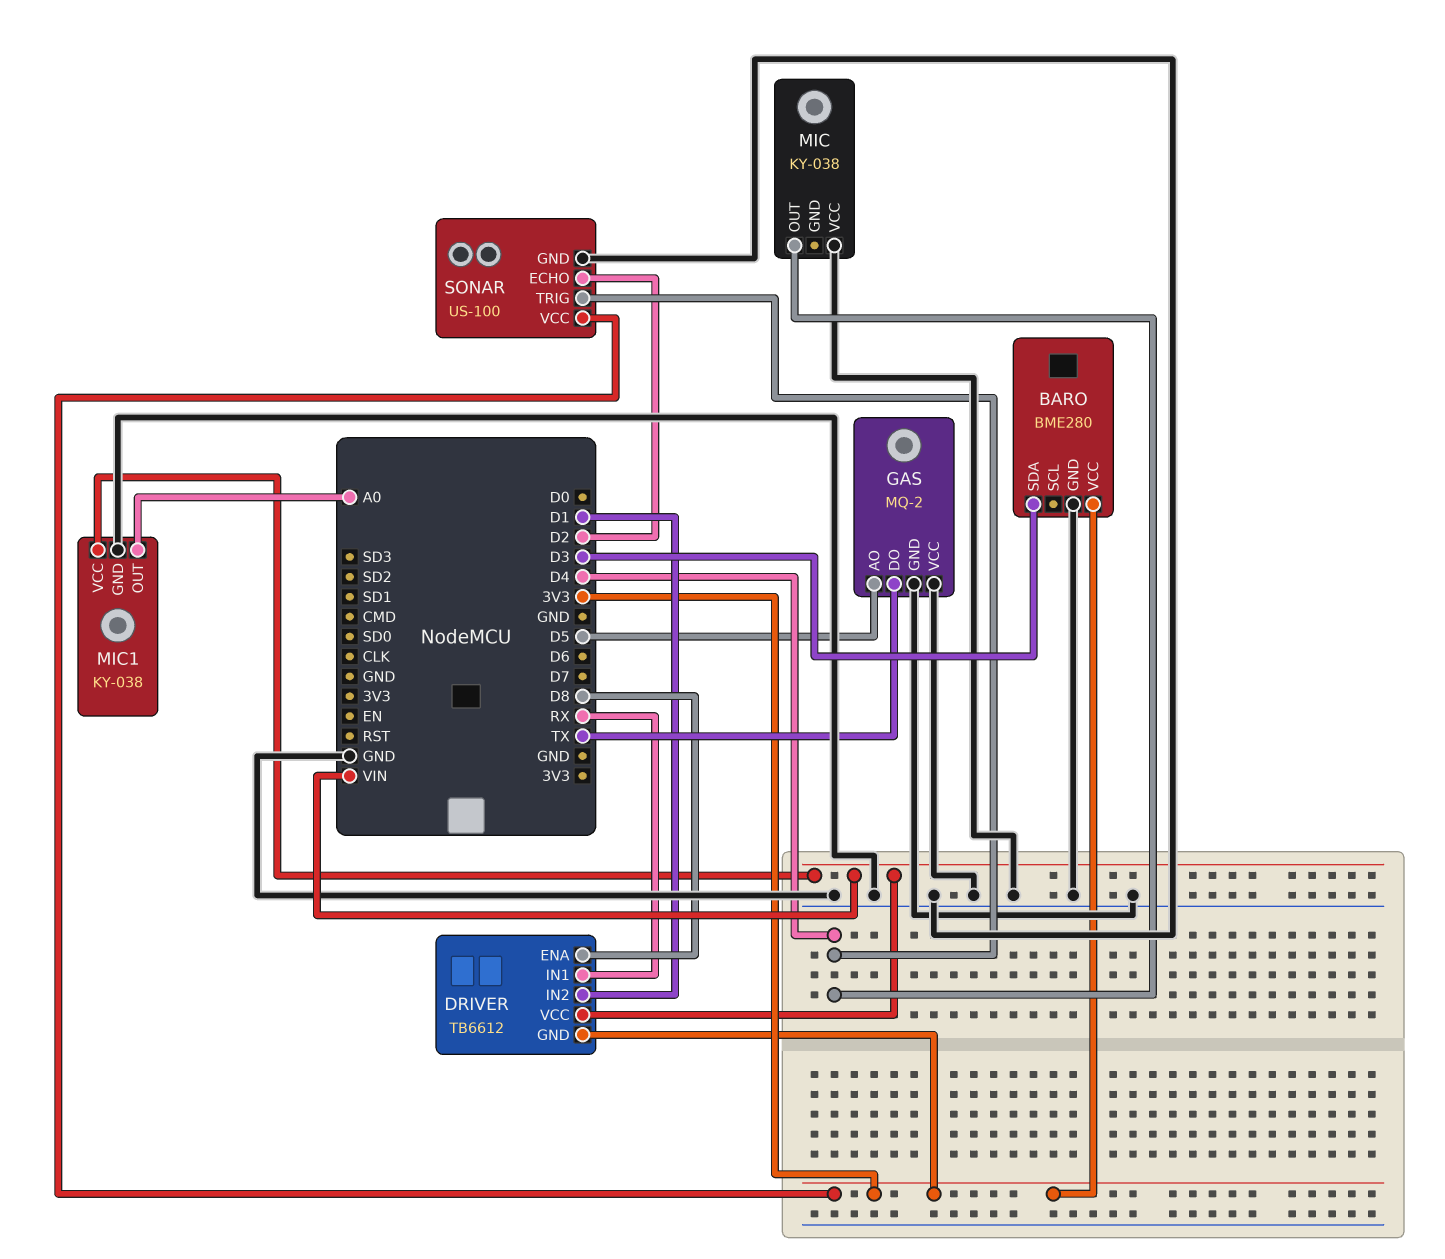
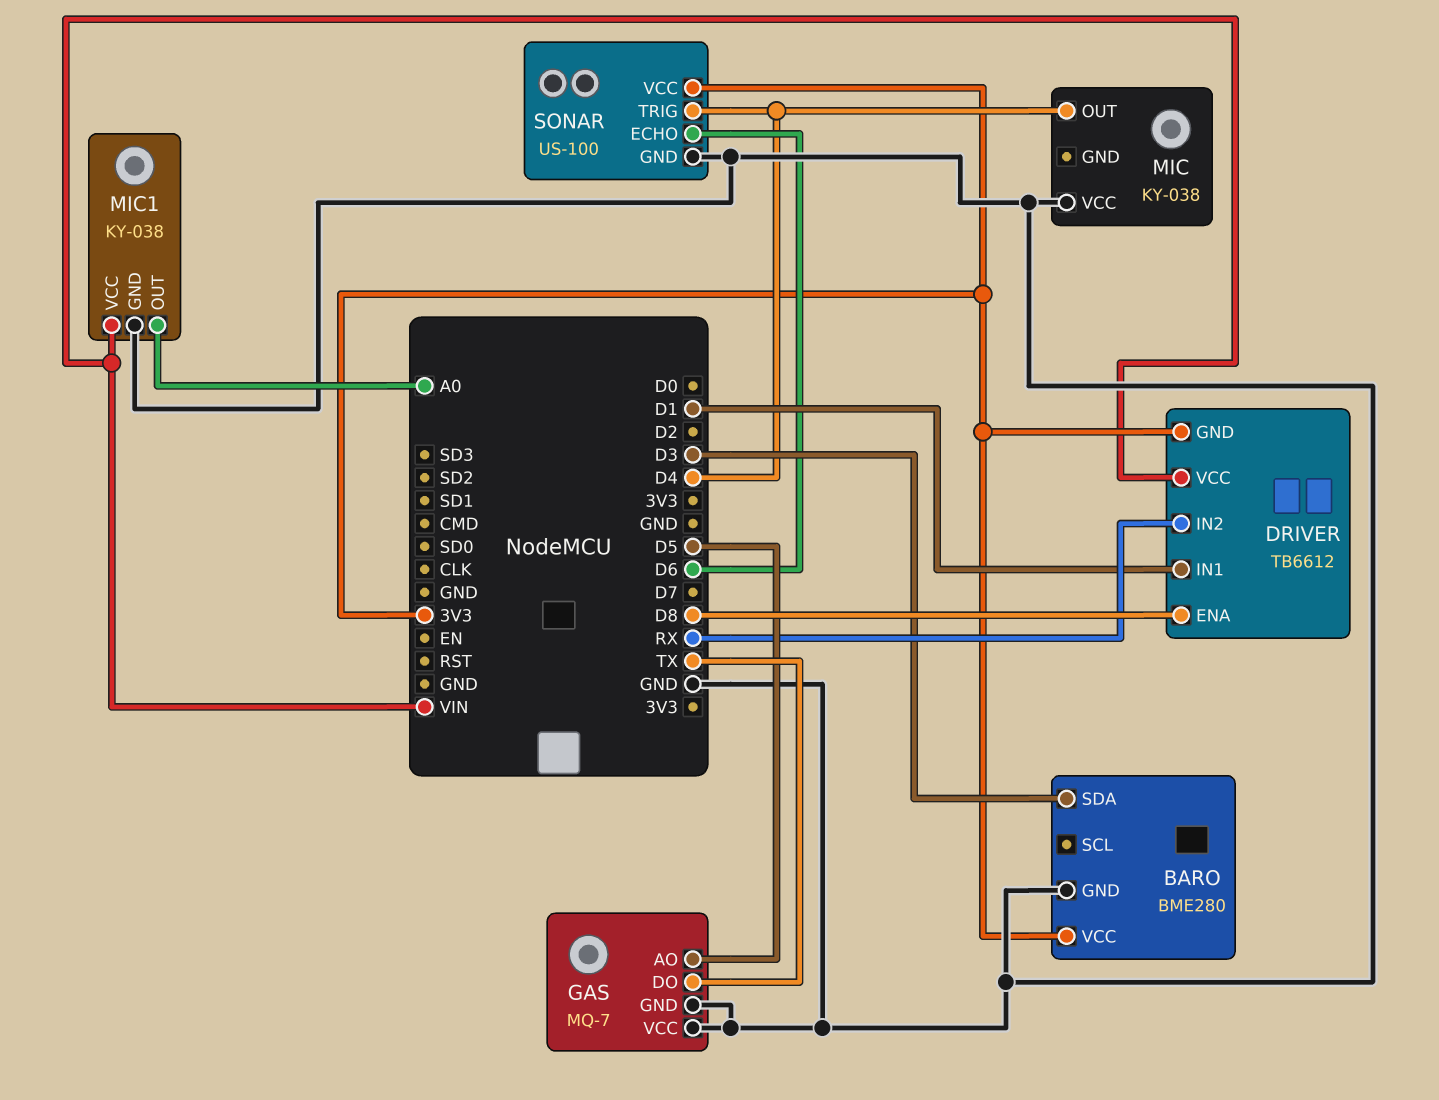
DRIVER pin IN1: RX -> D1
DRIVER pin IN2: D1 -> RX
GAS: MQ-2 -> MQ-7
SONAR pin ECHO: D2 -> D6

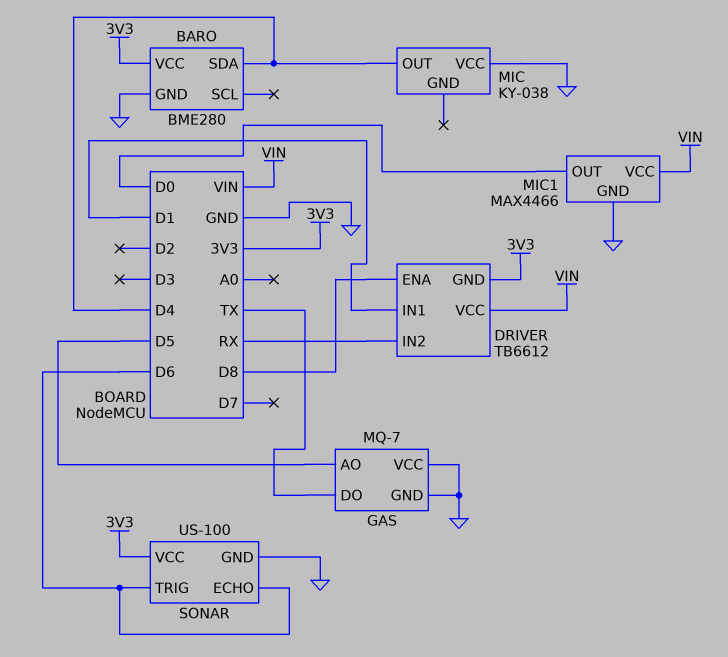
BARO pin SDA: D3 -> D4
MIC1: KY-038 -> MAX4466
MIC1 pin OUT: A0 -> D0
SONAR pin TRIG: D4 -> D6

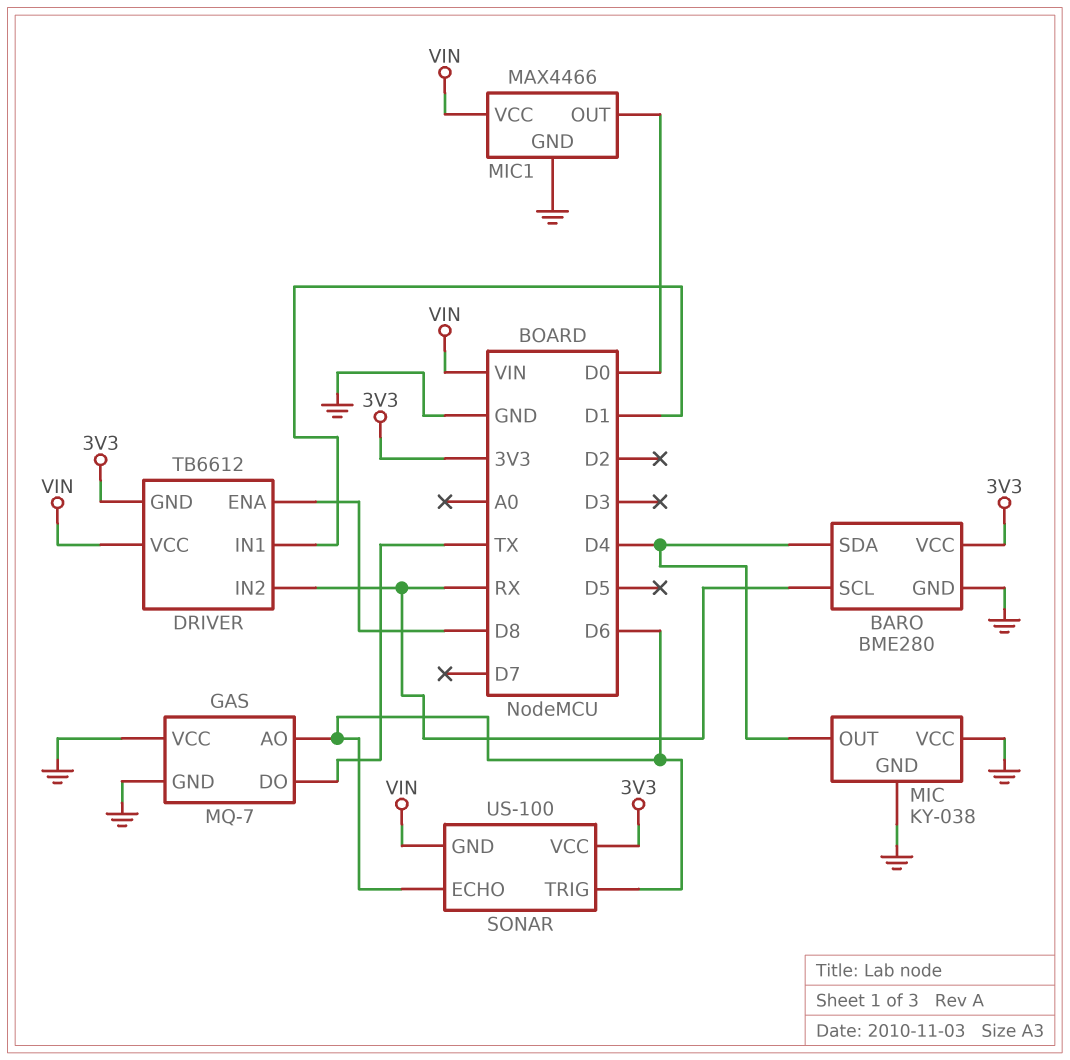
BARO pin SCL: none -> RX
GAS pin AO: D5 -> D6
MIC pin GND: none -> GND
SONAR pin GND: GND -> VIN

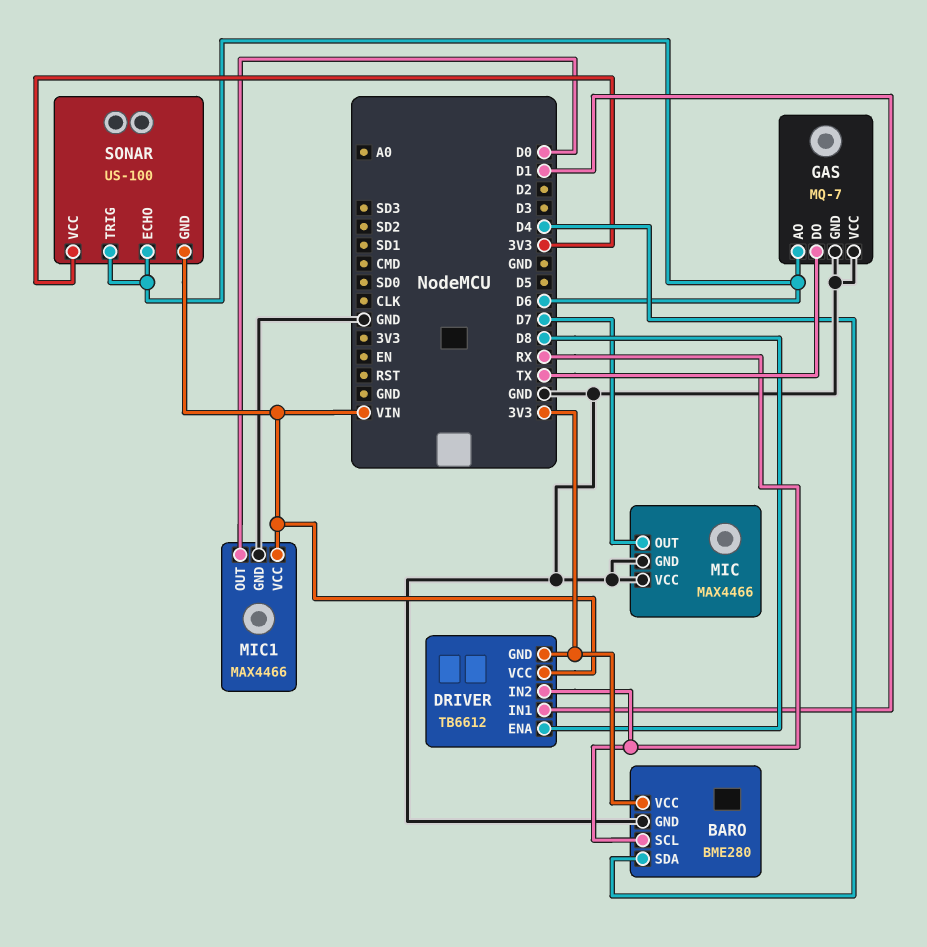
MIC: KY-038 -> MAX4466
MIC pin OUT: D4 -> D7

